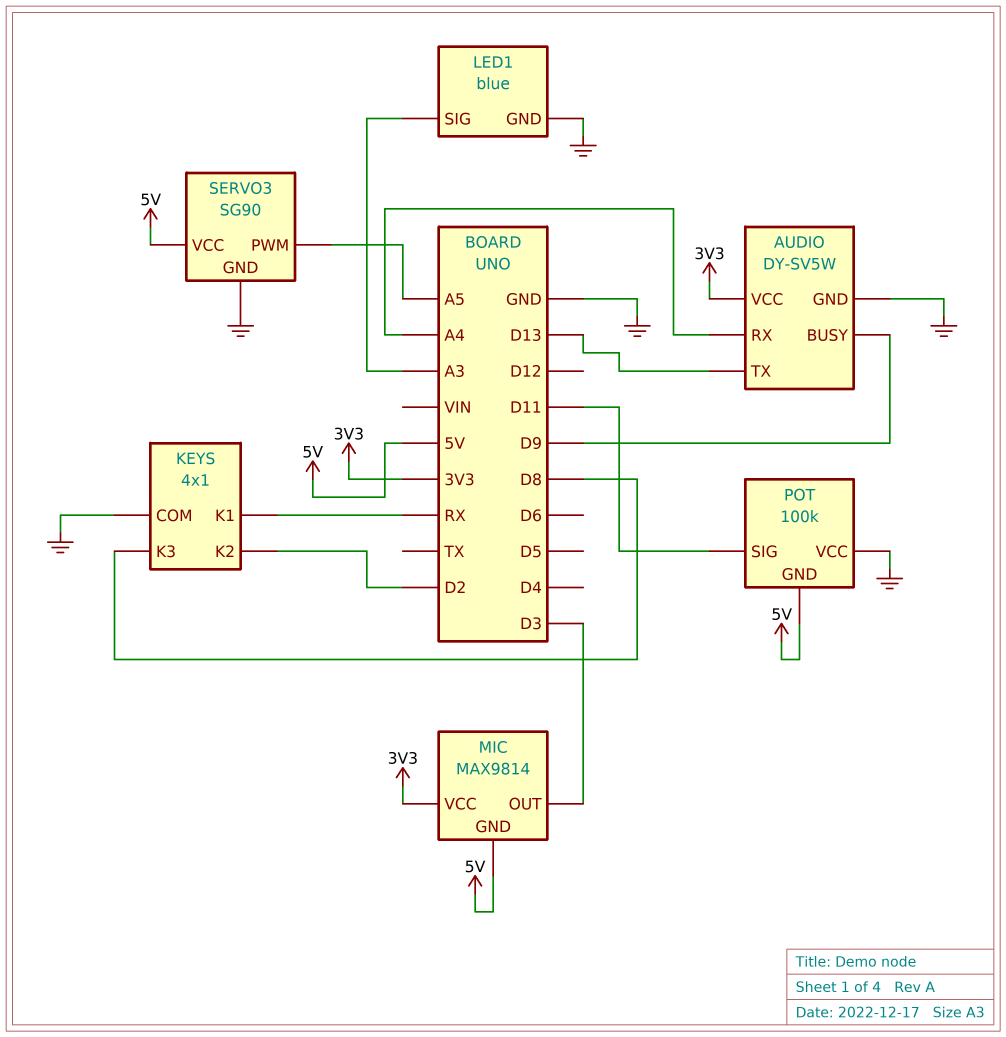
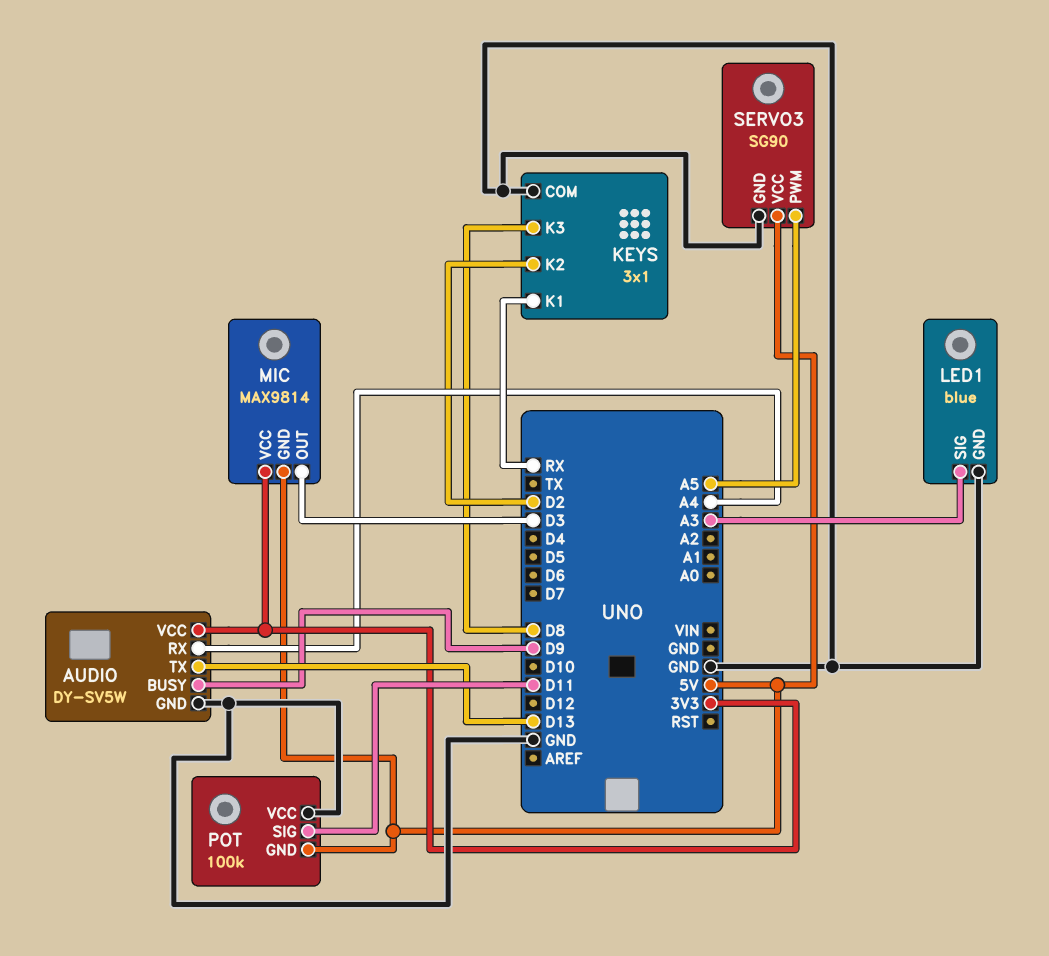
KEYS: 4x1 -> 3x1

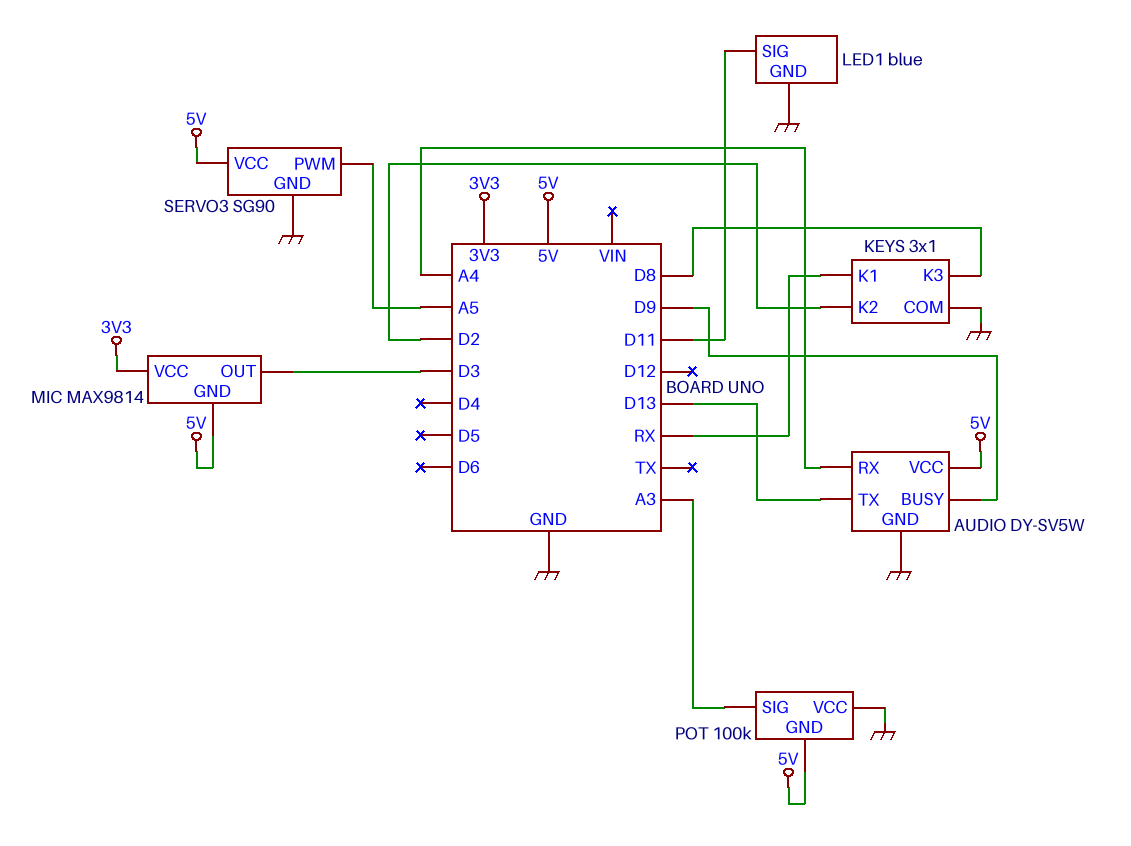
AUDIO pin VCC: 3V3 -> 5V
LED1 pin SIG: A3 -> D11
POT pin SIG: D11 -> A3

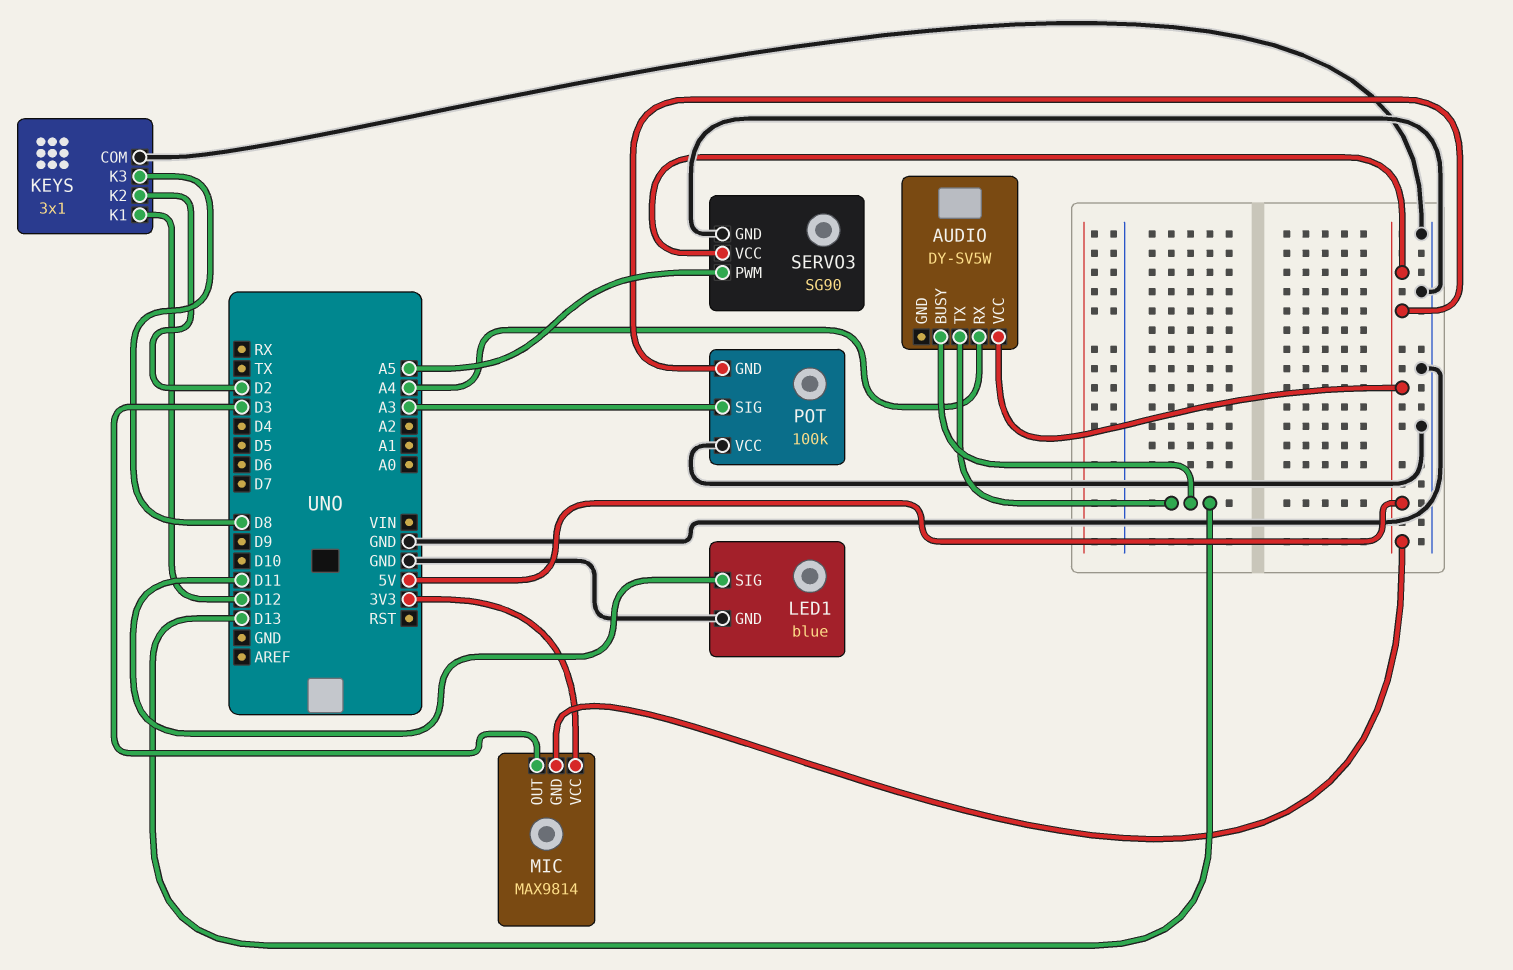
AUDIO pin BUSY: D9 -> D13
AUDIO pin GND: GND -> none
KEYS pin K1: RX -> D12

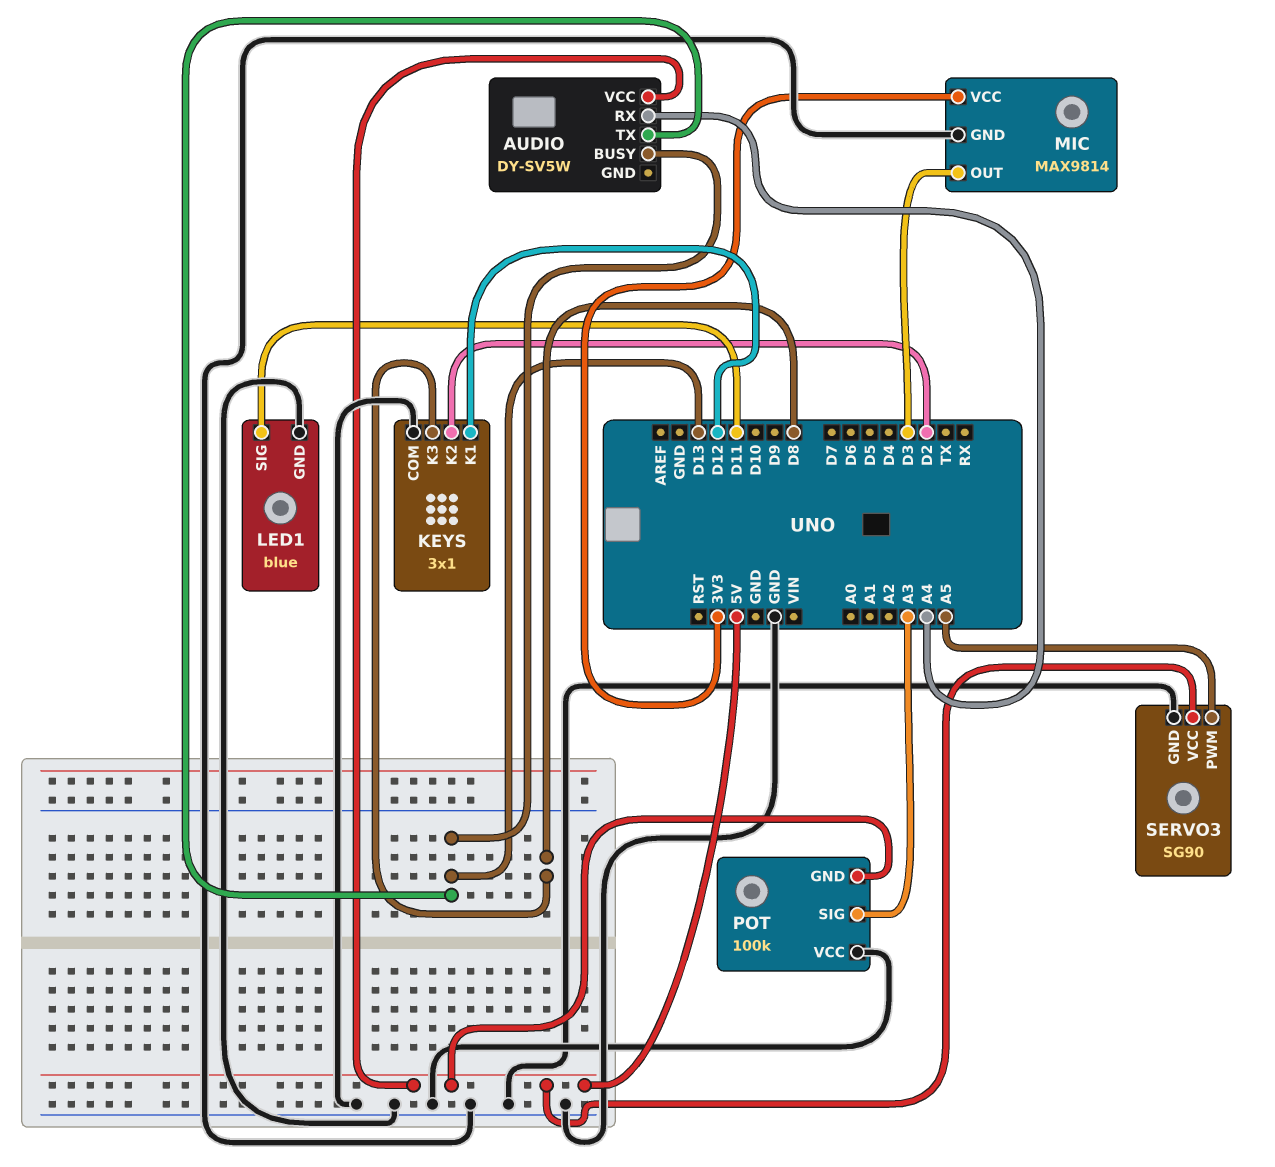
MIC pin GND: 5V -> GND

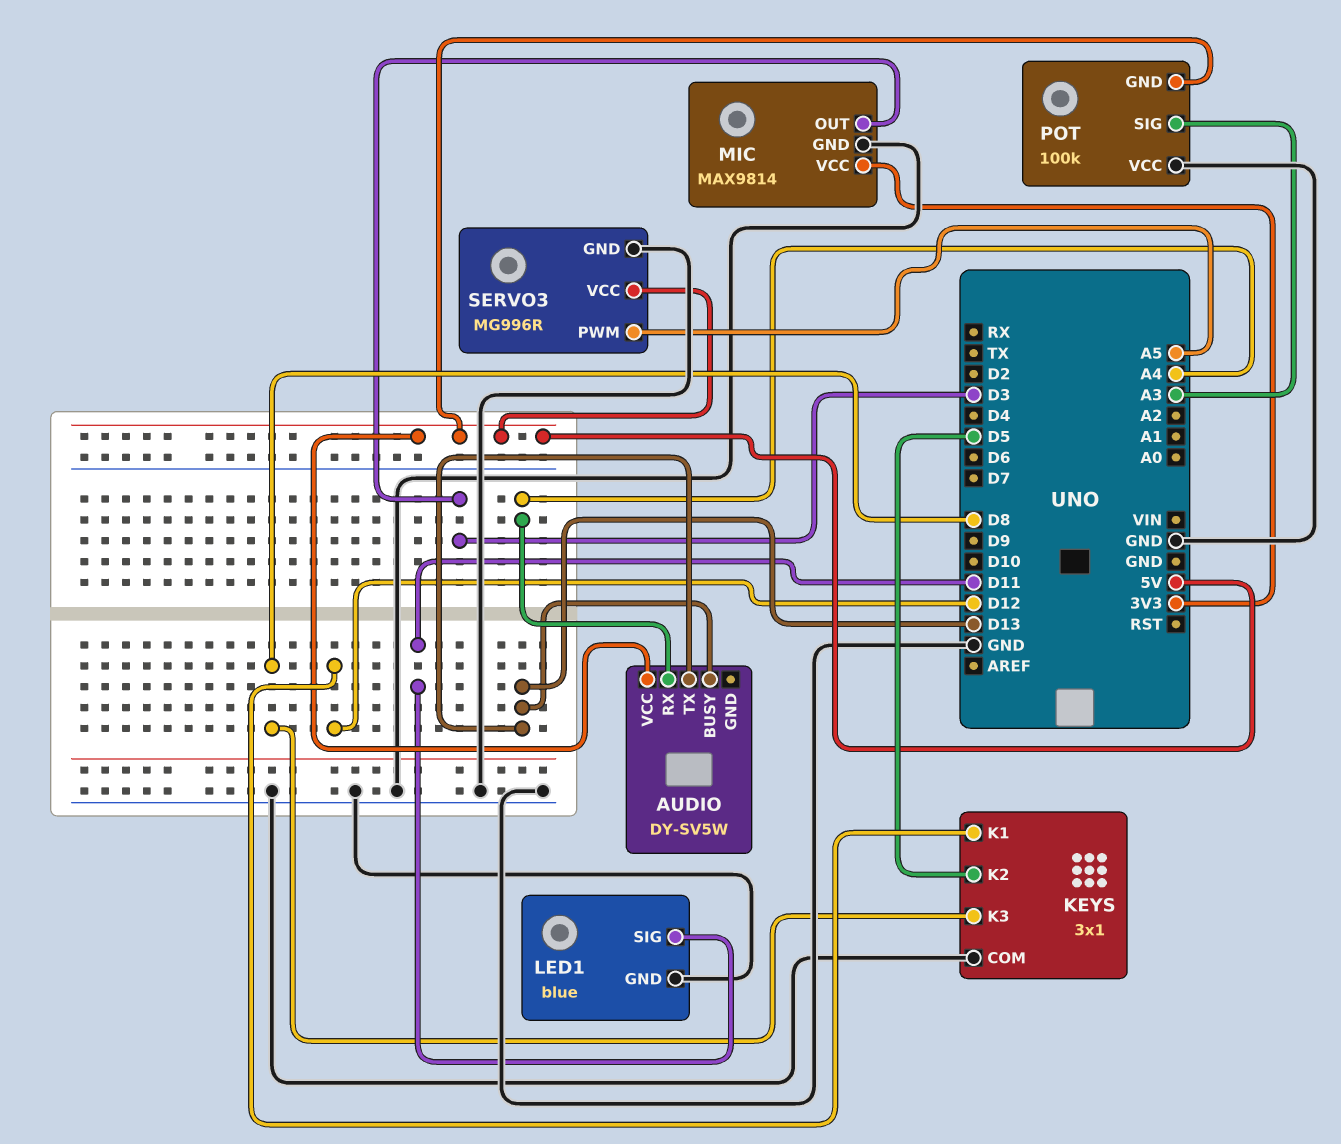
KEYS pin K2: D2 -> D5
SERVO3: SG90 -> MG996R

